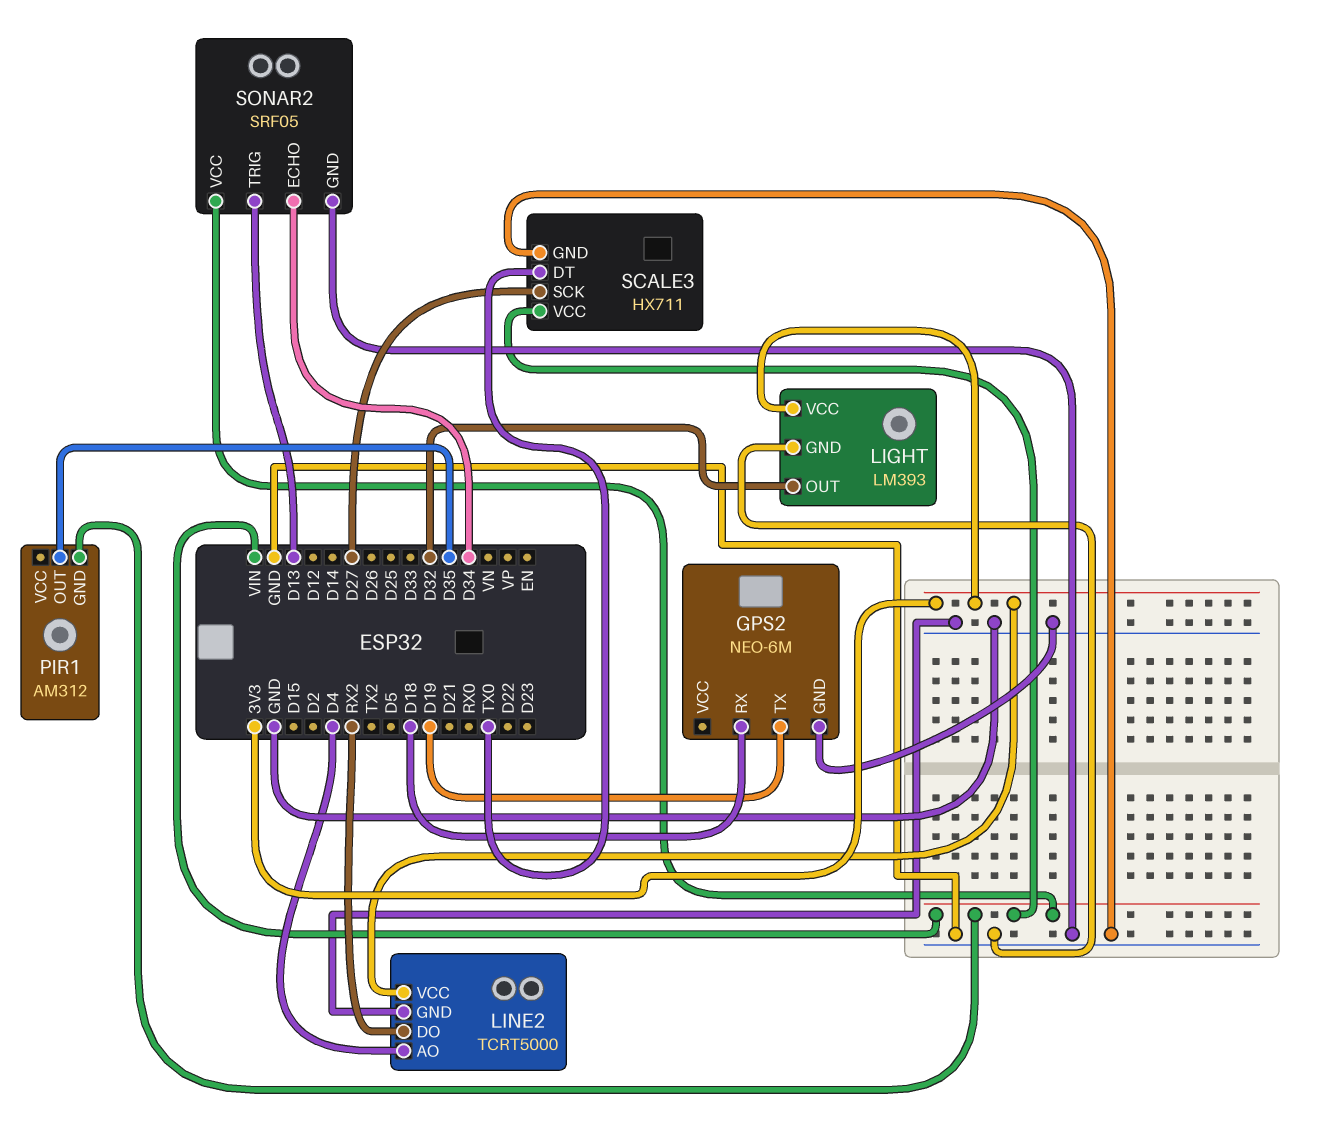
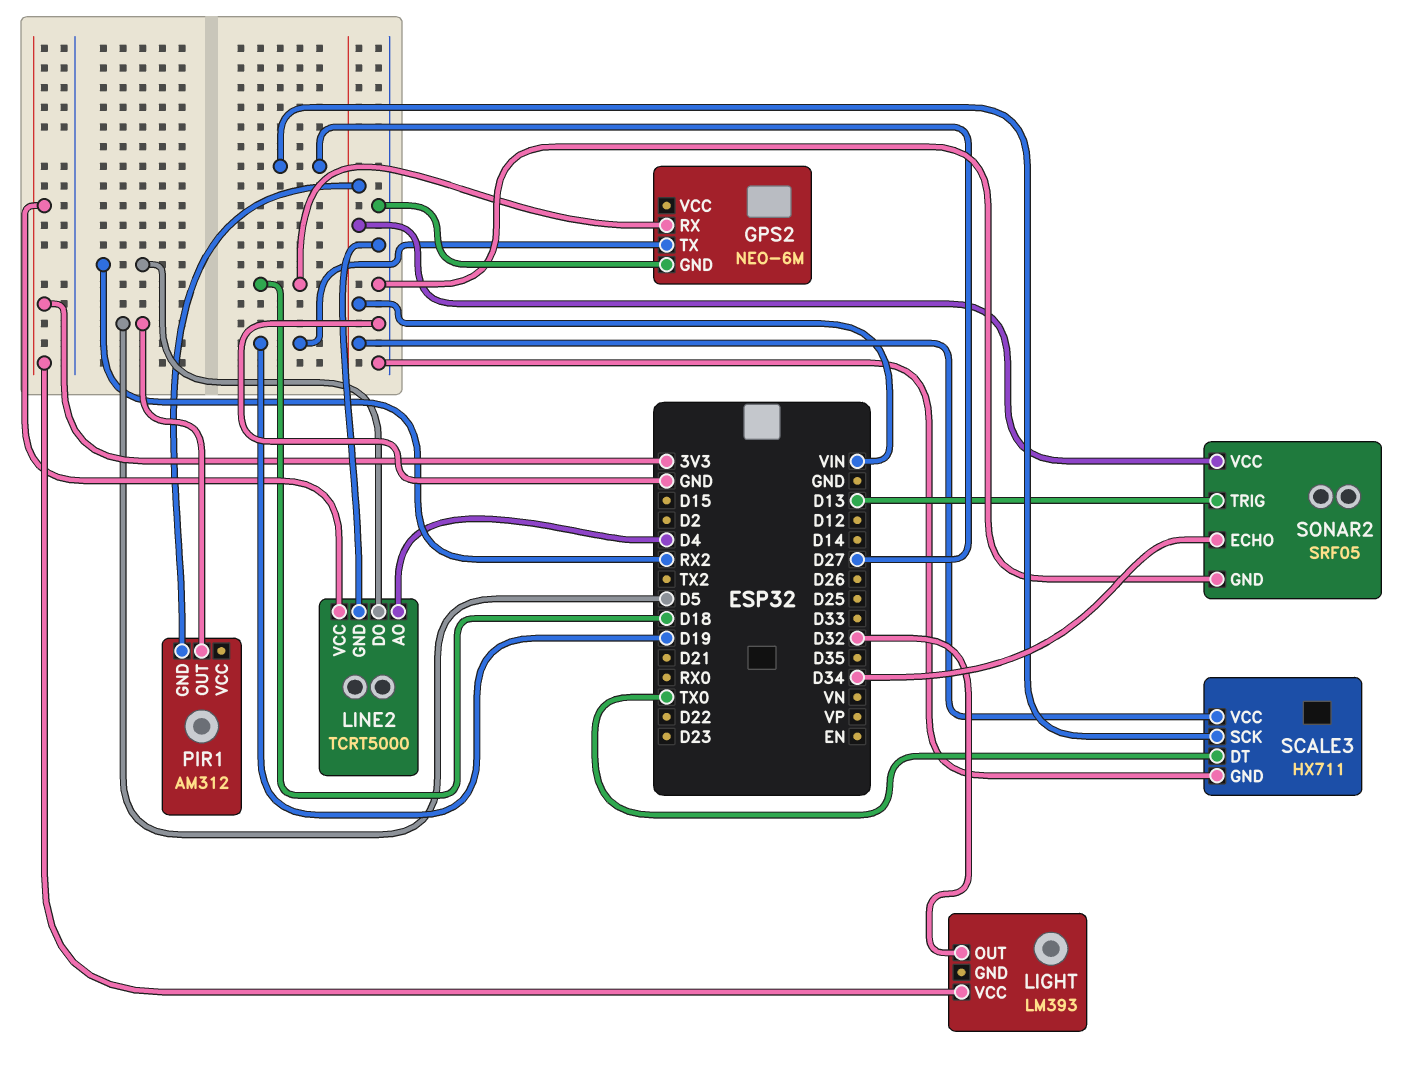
LIGHT pin GND: GND -> none
PIR1 pin OUT: D35 -> D5

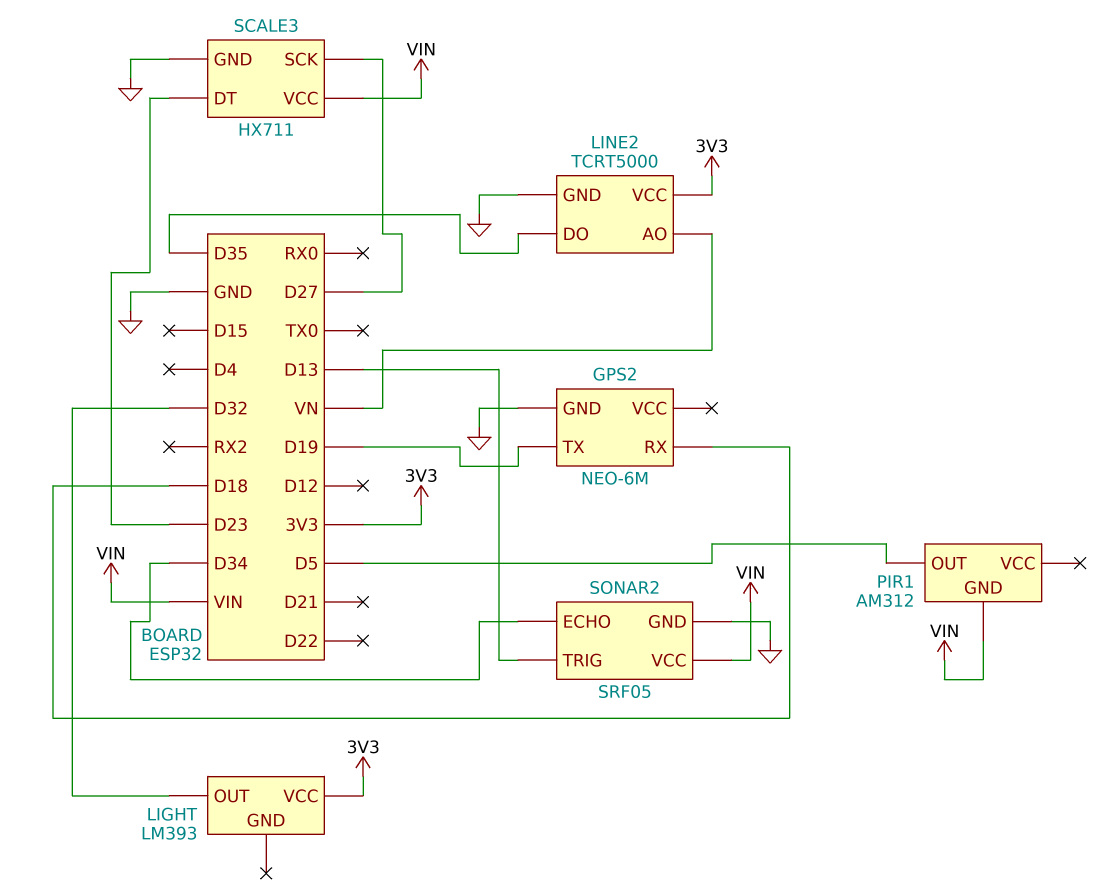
LINE2 pin AO: D4 -> VN
LINE2 pin DO: RX2 -> D35
SCALE3 pin DT: TX0 -> D23

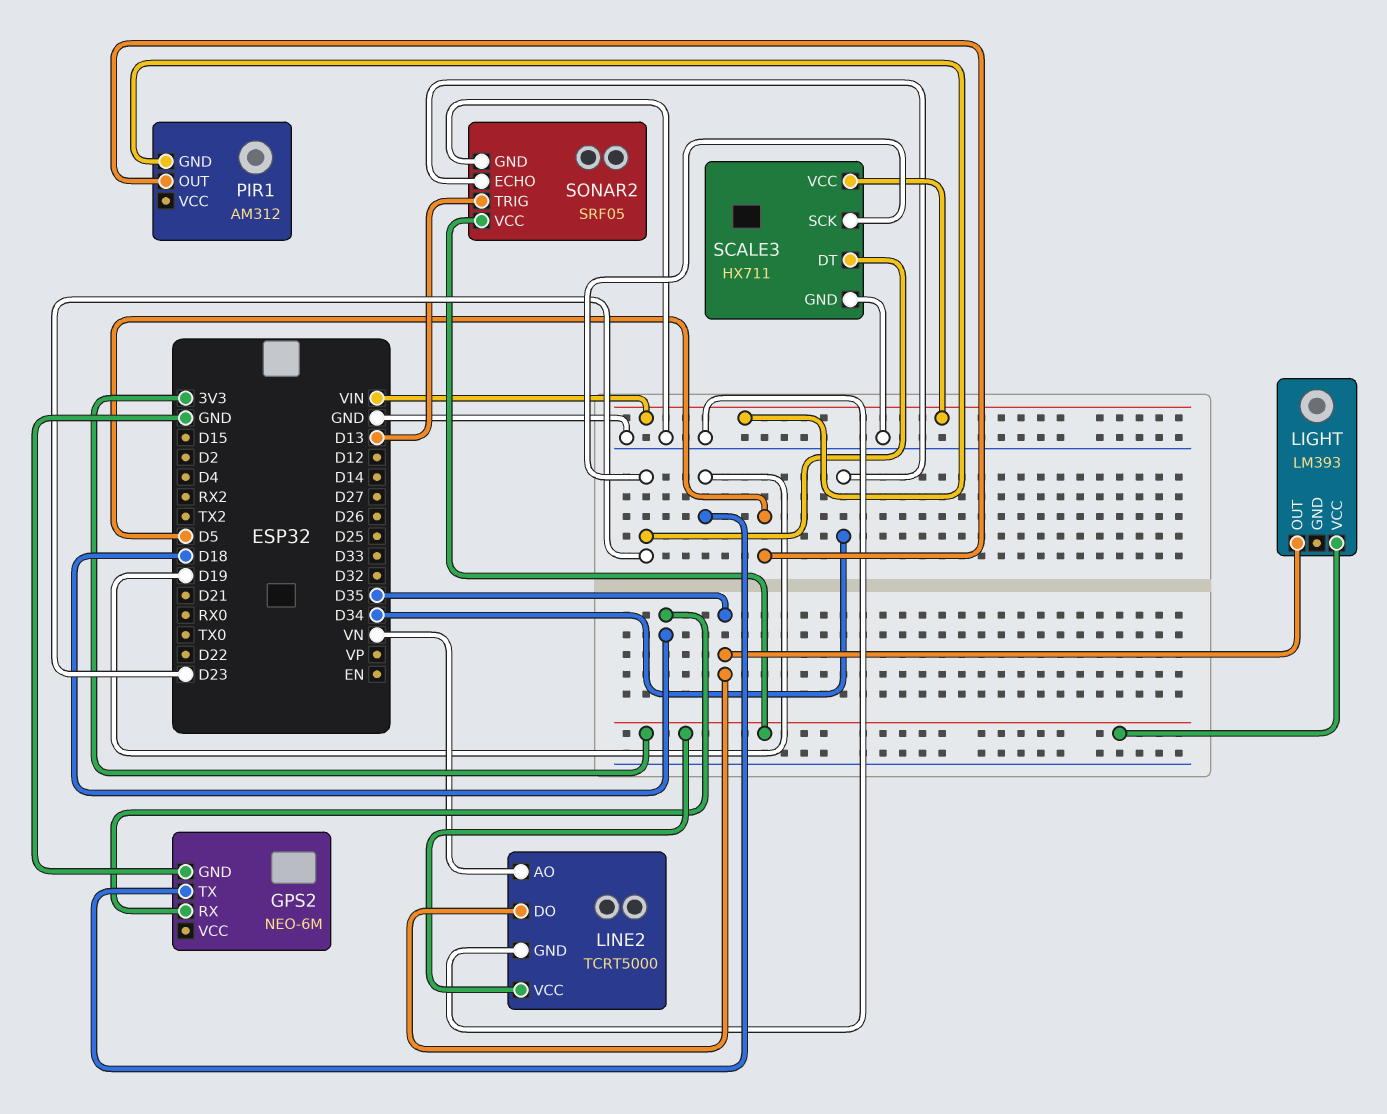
LIGHT pin OUT: D32 -> D35
SCALE3 pin SCK: D27 -> D23
SONAR2 pin VCC: VIN -> 3V3

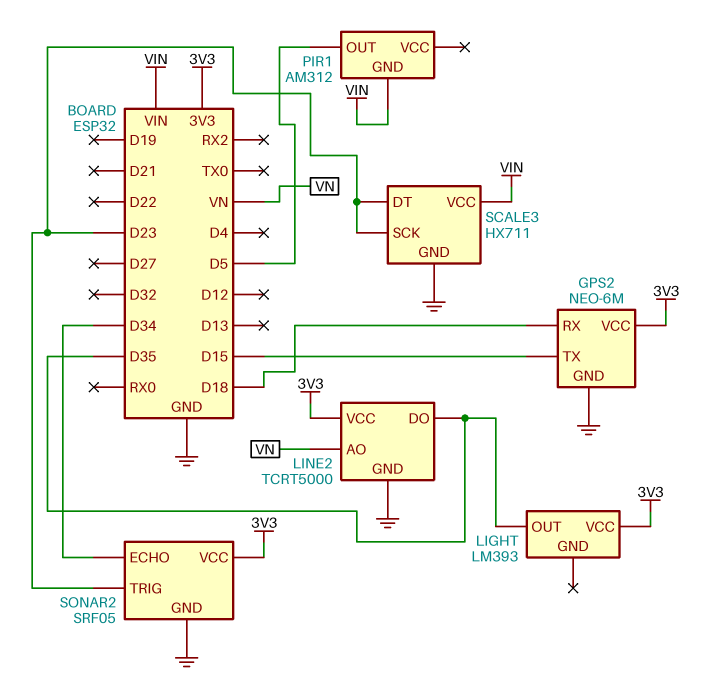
GPS2 pin TX: D19 -> D15
GPS2 pin VCC: none -> 3V3
SONAR2 pin TRIG: D13 -> D23

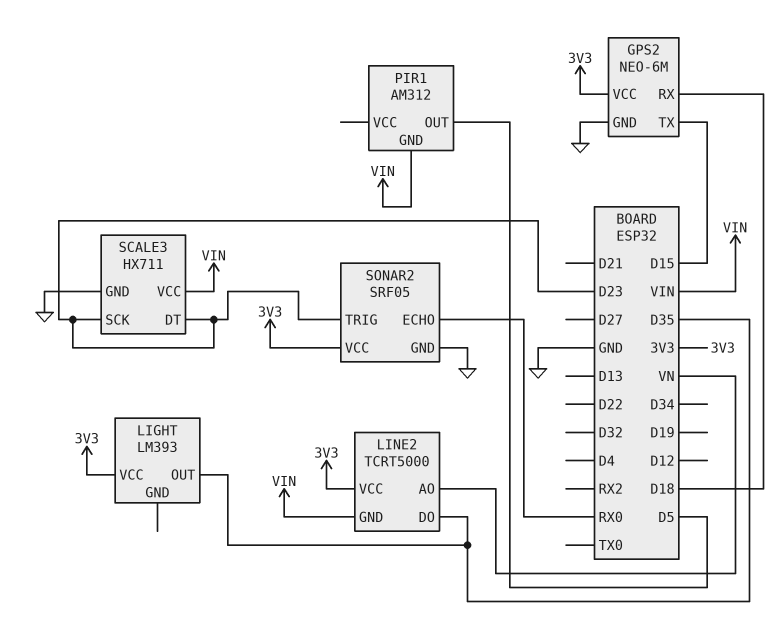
LINE2 pin GND: GND -> VIN
SONAR2 pin ECHO: D34 -> RX0

